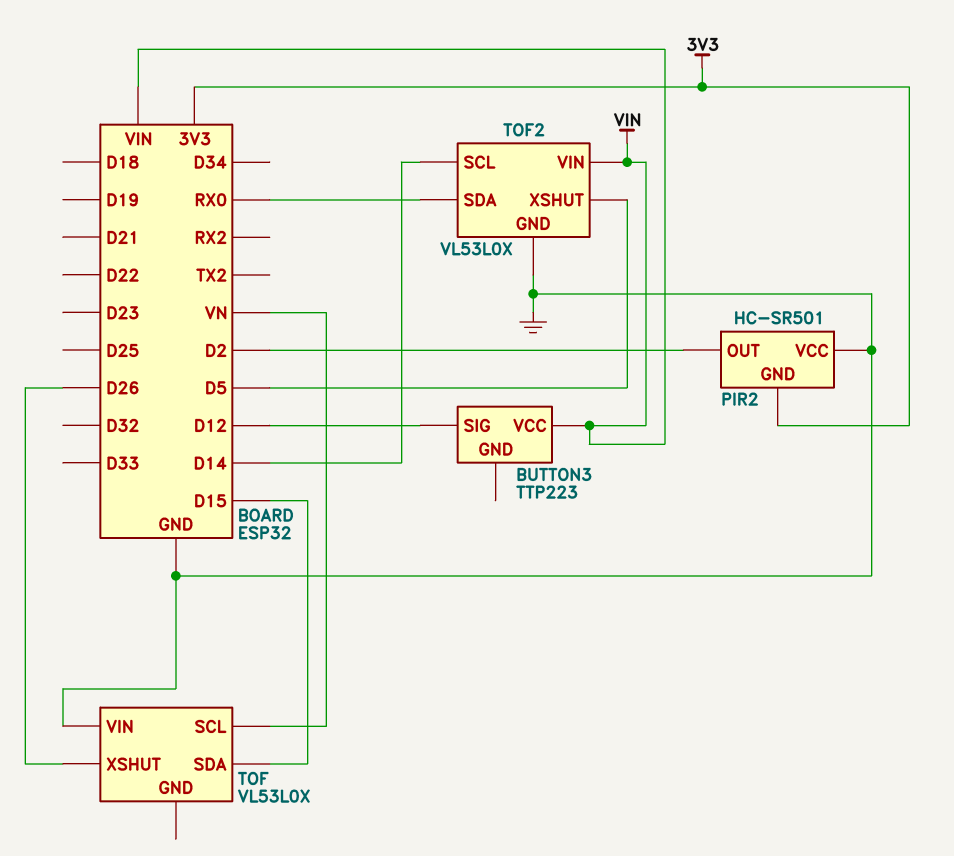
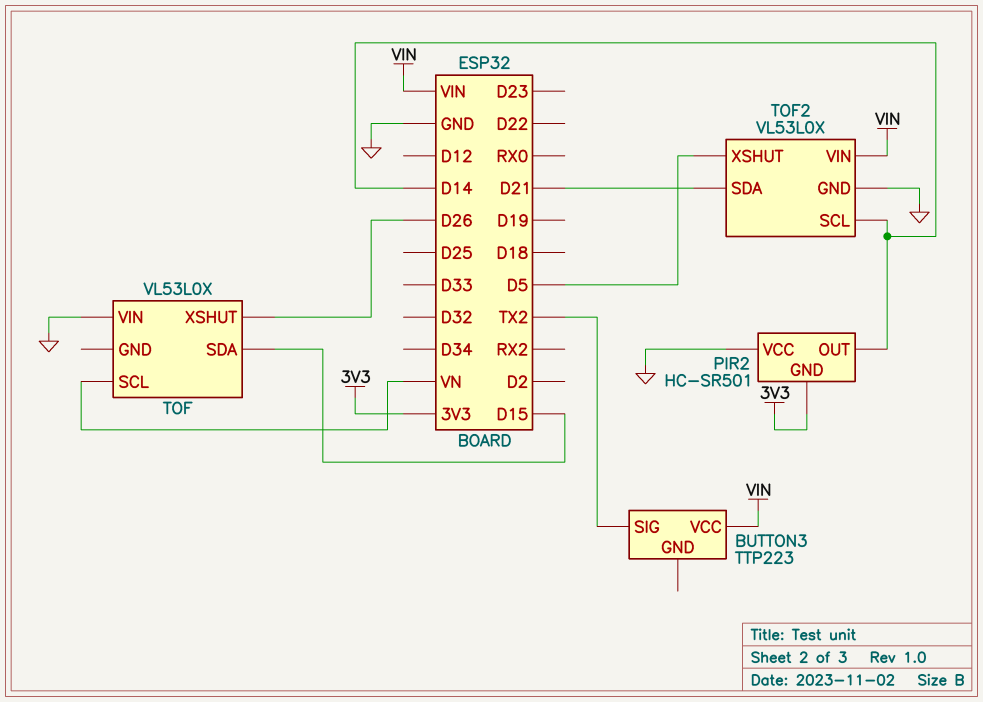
BUTTON3 pin SIG: D12 -> TX2
PIR2 pin OUT: D2 -> D14
TOF2 pin SDA: RX0 -> D21

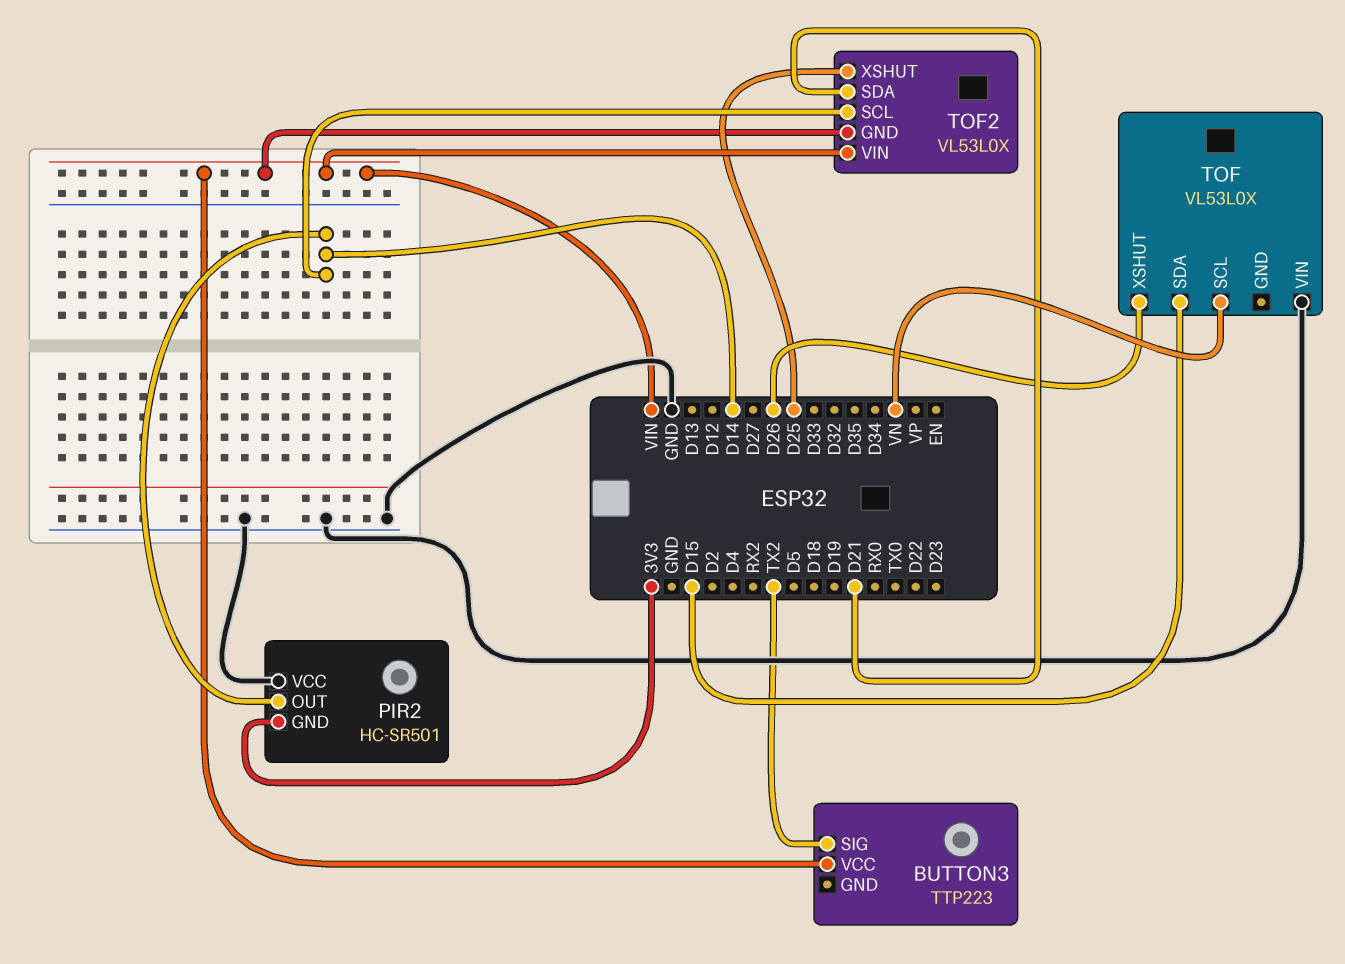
TOF2 pin GND: GND -> VIN
TOF2 pin XSHUT: D5 -> D25

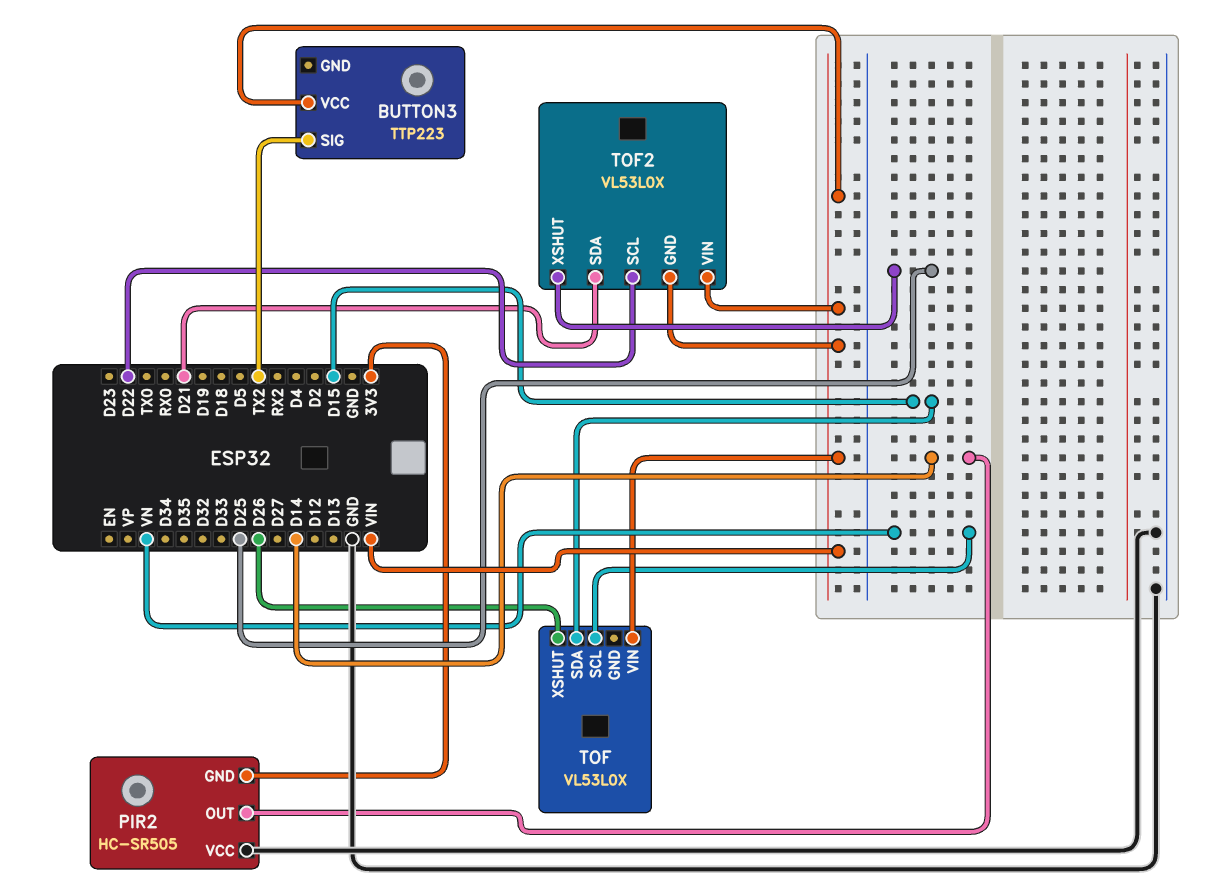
PIR2: HC-SR501 -> HC-SR505
TOF pin VIN: GND -> VIN
TOF2 pin SCL: D14 -> D22

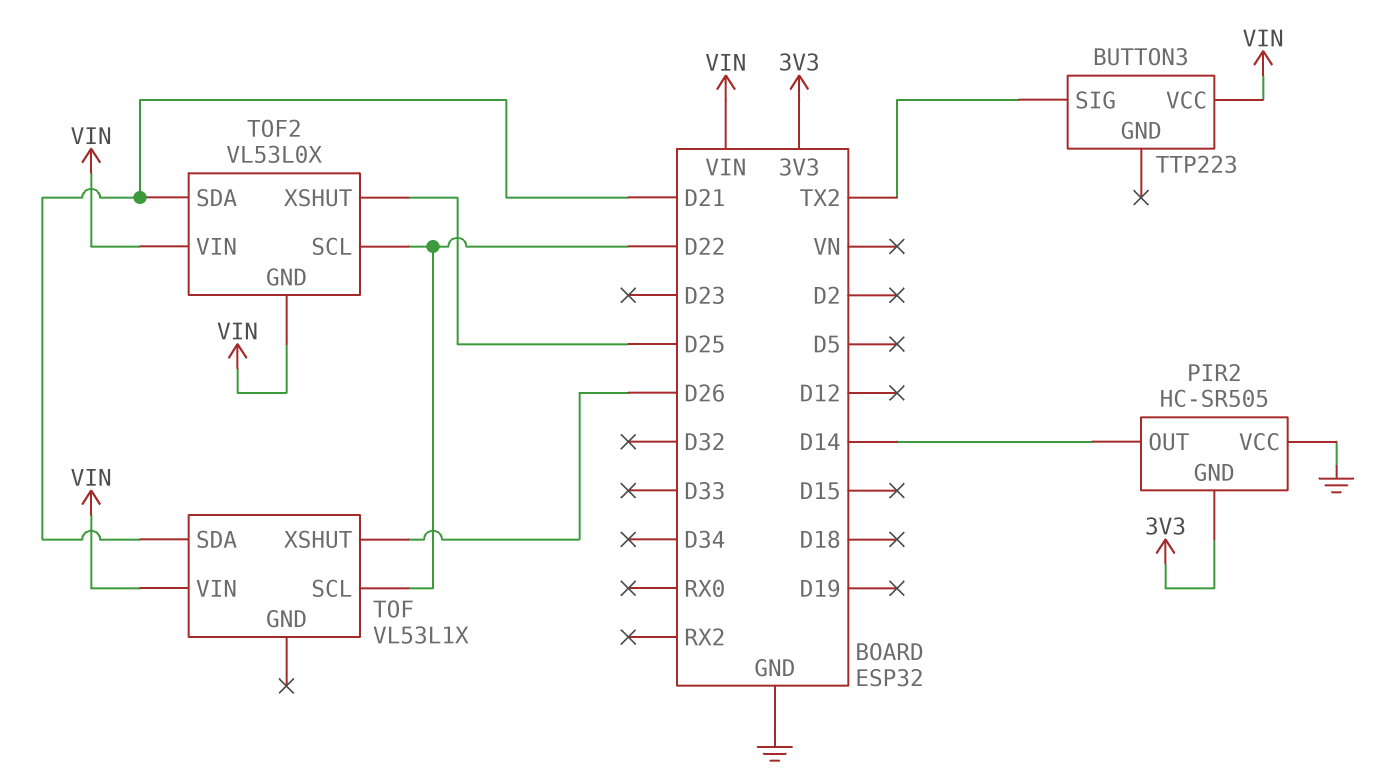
TOF: VL53L0X -> VL53L1X
TOF pin SCL: VN -> D22
TOF pin SDA: D15 -> D21

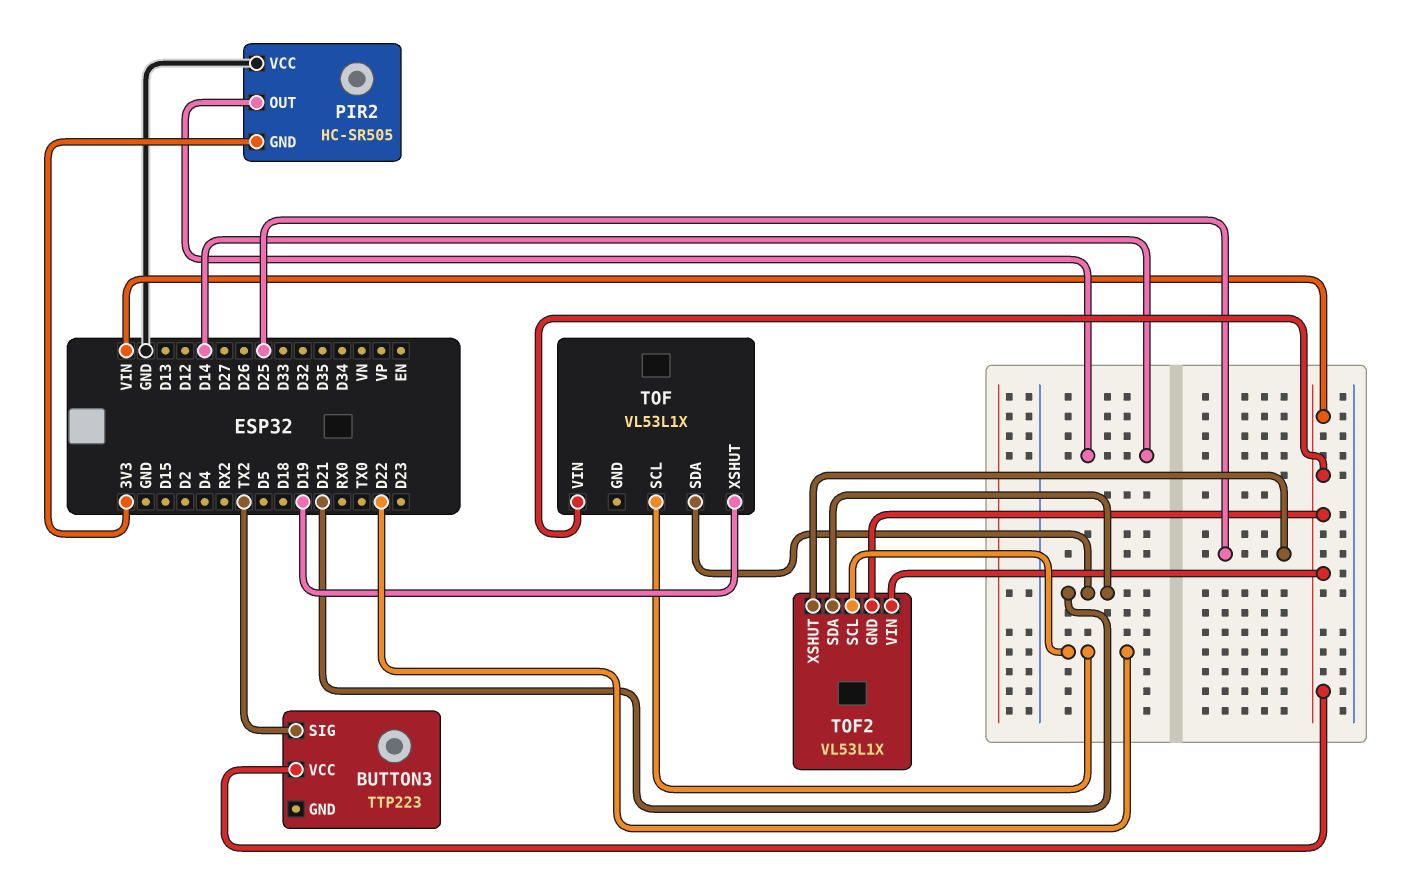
TOF pin XSHUT: D26 -> D19
TOF2: VL53L0X -> VL53L1X

